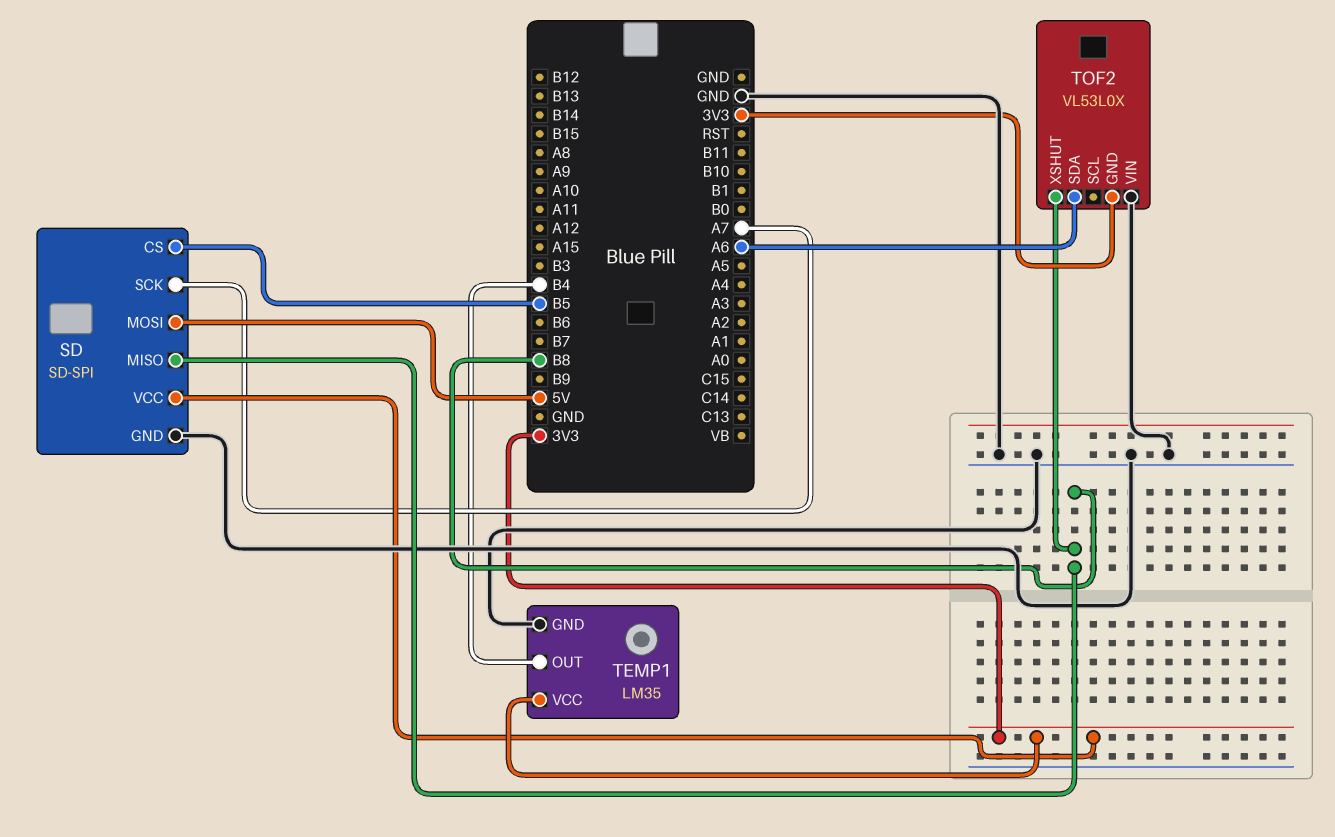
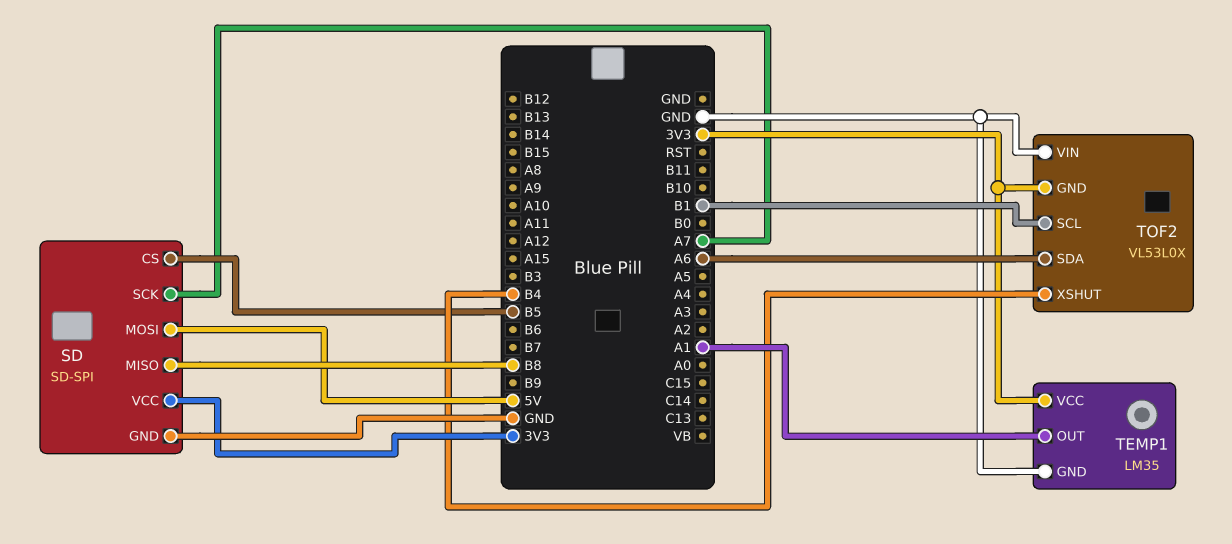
TEMP1 pin OUT: B4 -> A1
TOF2 pin SCL: none -> B1
TOF2 pin XSHUT: B8 -> B4

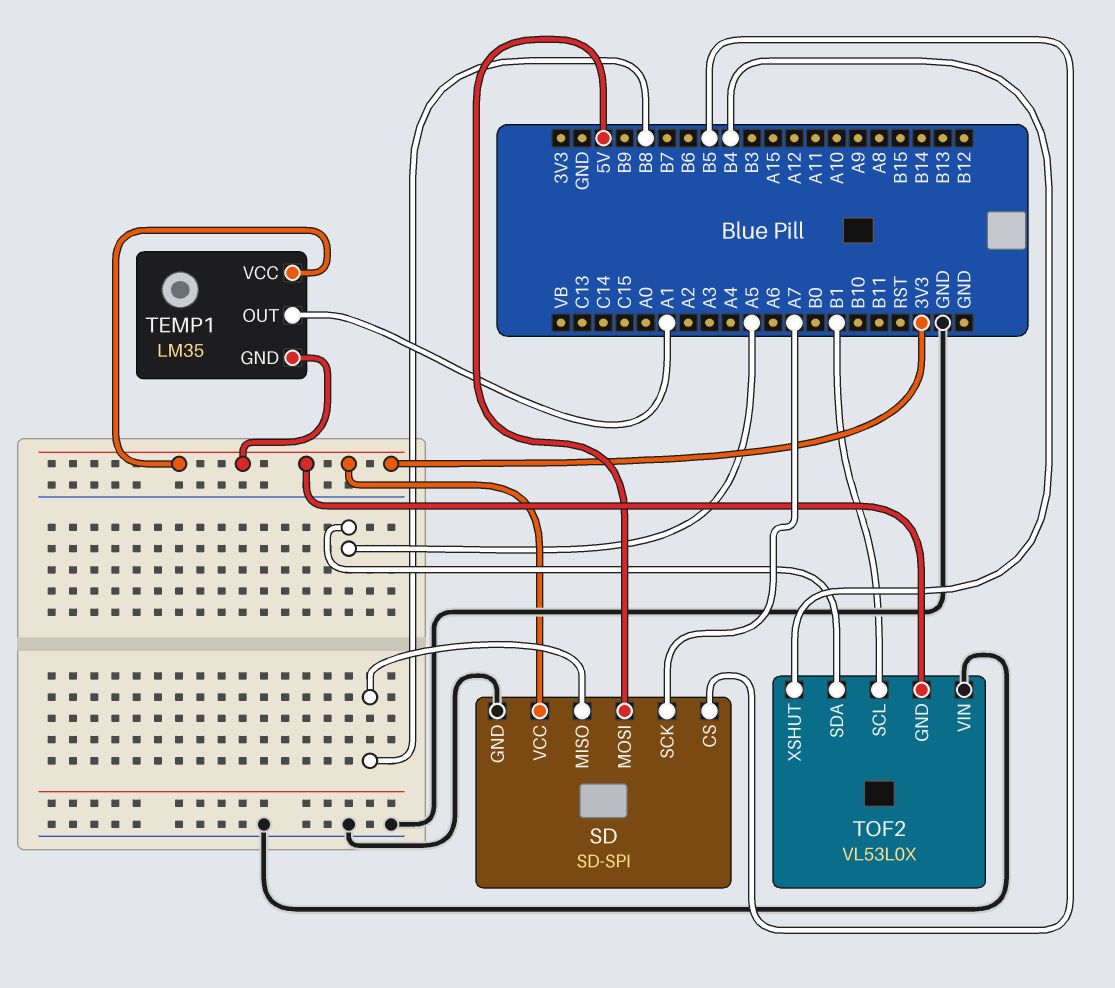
TEMP1 pin GND: GND -> 3V3
TOF2 pin SDA: A6 -> A5

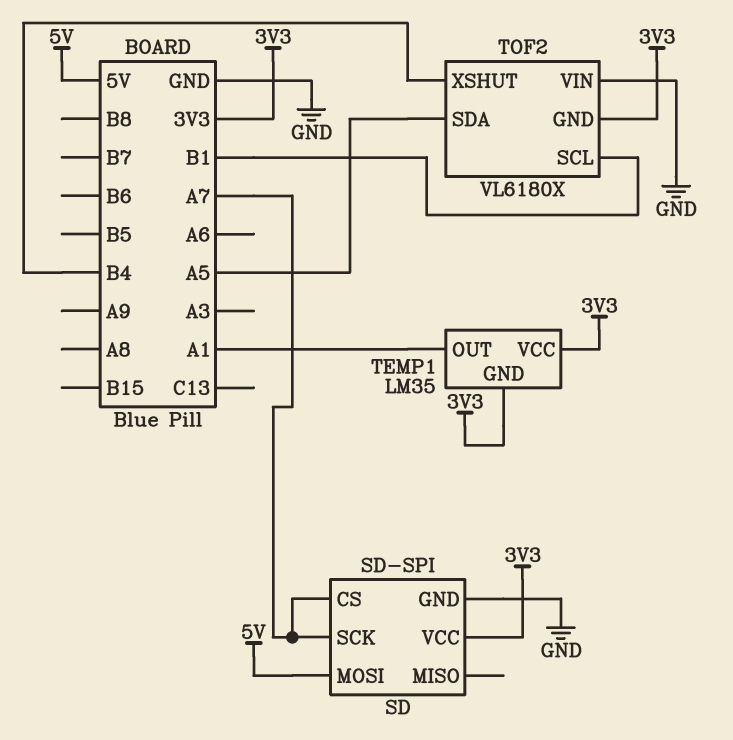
SD pin CS: B5 -> A7
SD pin MISO: B8 -> none
TOF2: VL53L0X -> VL6180X

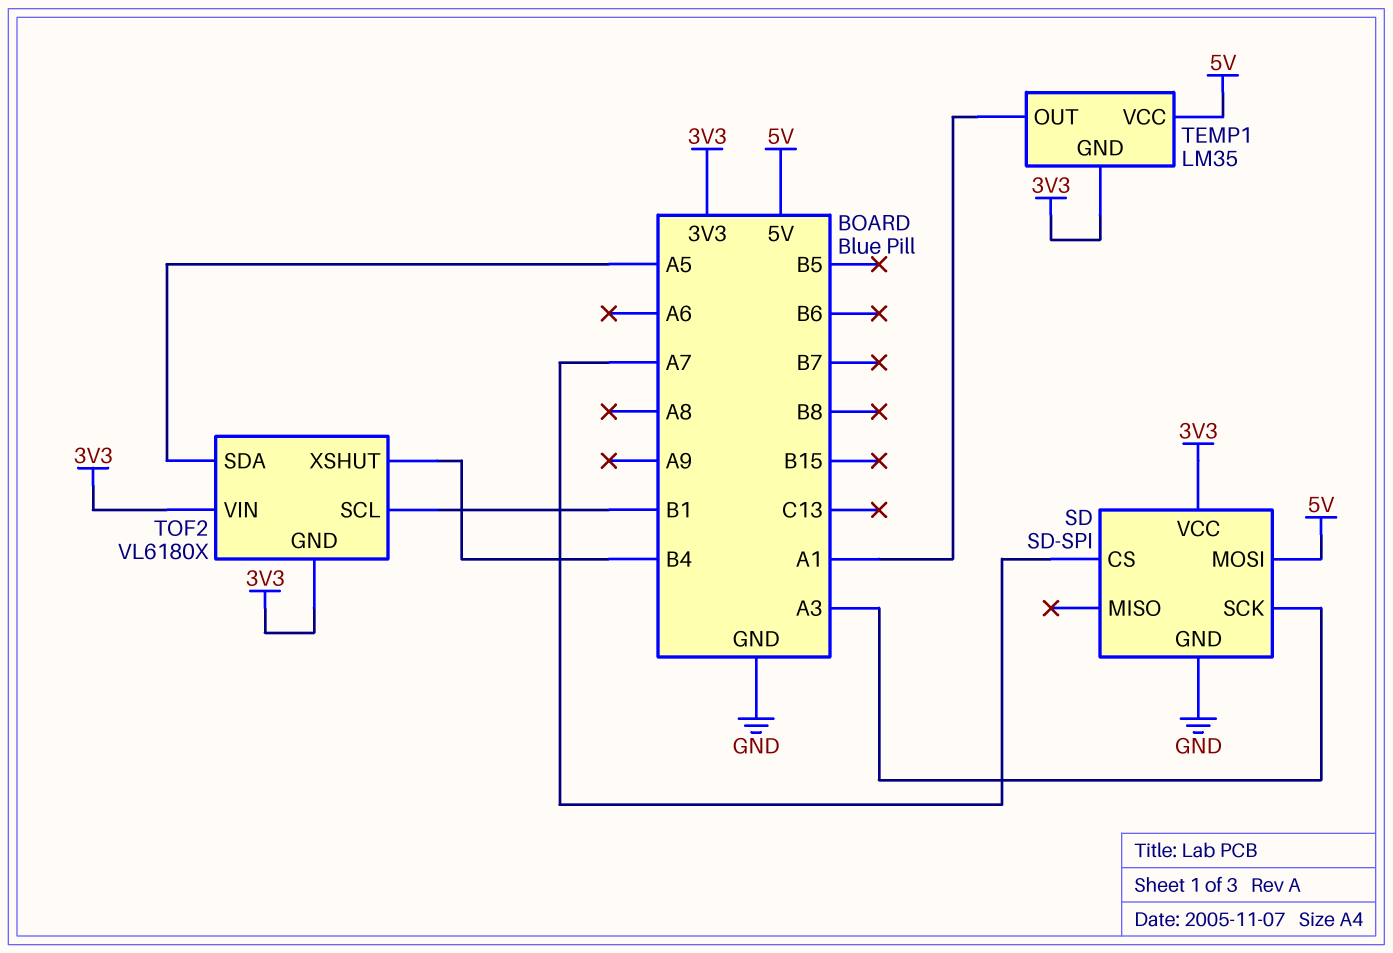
SD pin SCK: A7 -> A3
TEMP1 pin VCC: 3V3 -> 5V
TOF2 pin VIN: GND -> 3V3

